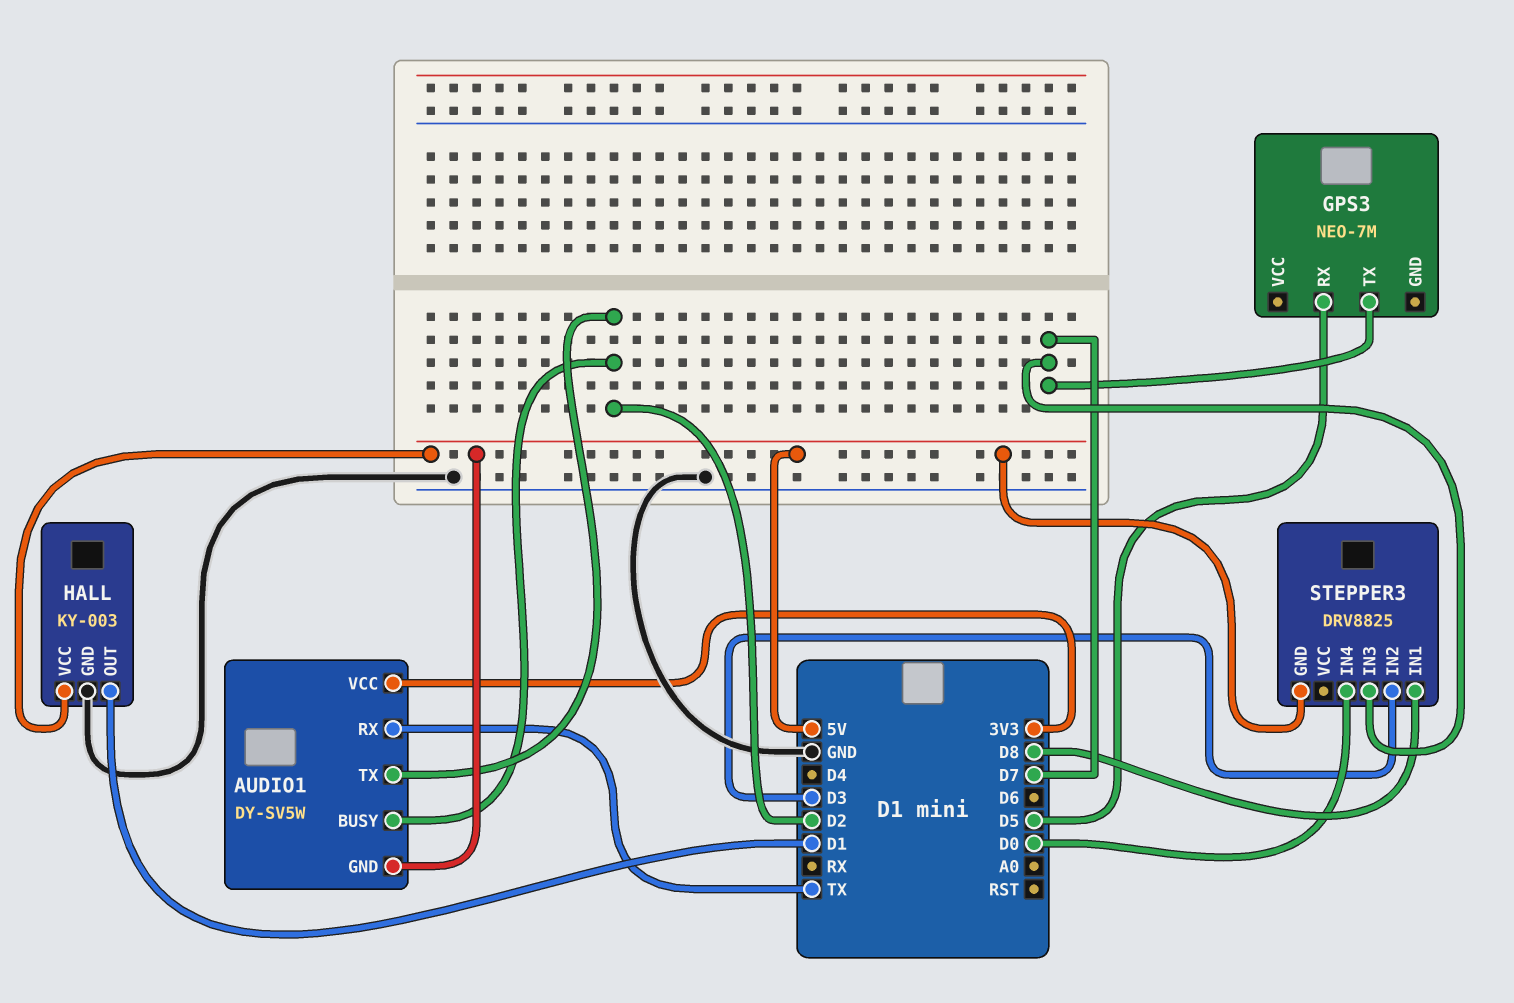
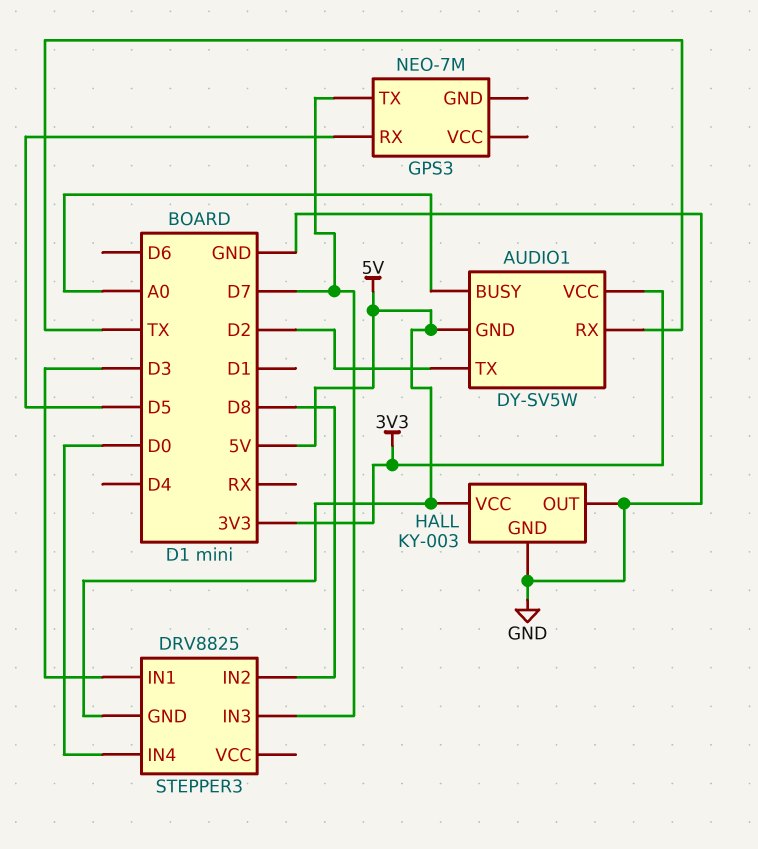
AUDIO1 pin BUSY: D2 -> A0
HALL pin OUT: D1 -> GND
STEPPER3 pin IN1: D8 -> D3
STEPPER3 pin IN2: D3 -> D8

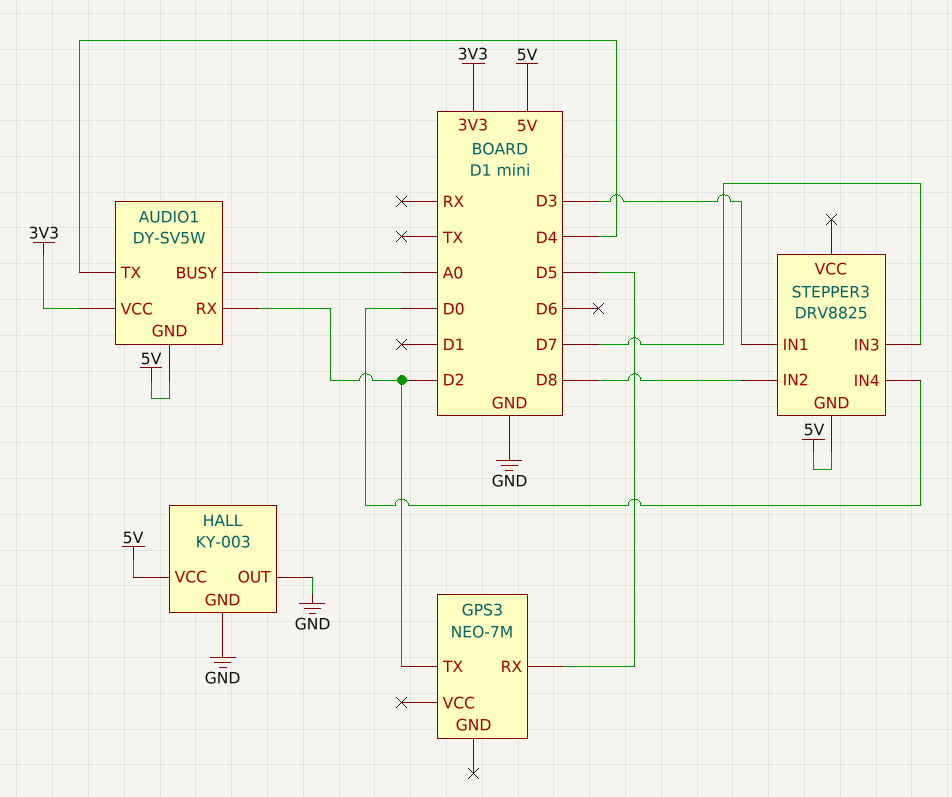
AUDIO1 pin RX: TX -> D2
AUDIO1 pin TX: D2 -> D4
GPS3 pin TX: D7 -> D2

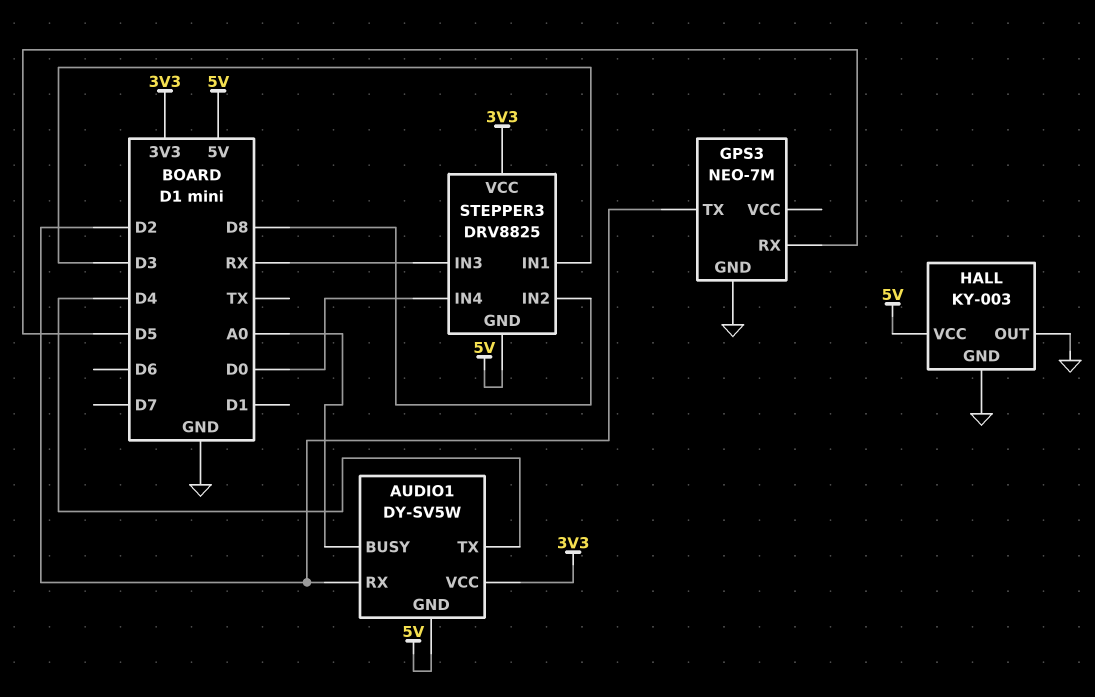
GPS3 pin GND: none -> GND
STEPPER3 pin IN3: D7 -> RX
STEPPER3 pin VCC: none -> 3V3

